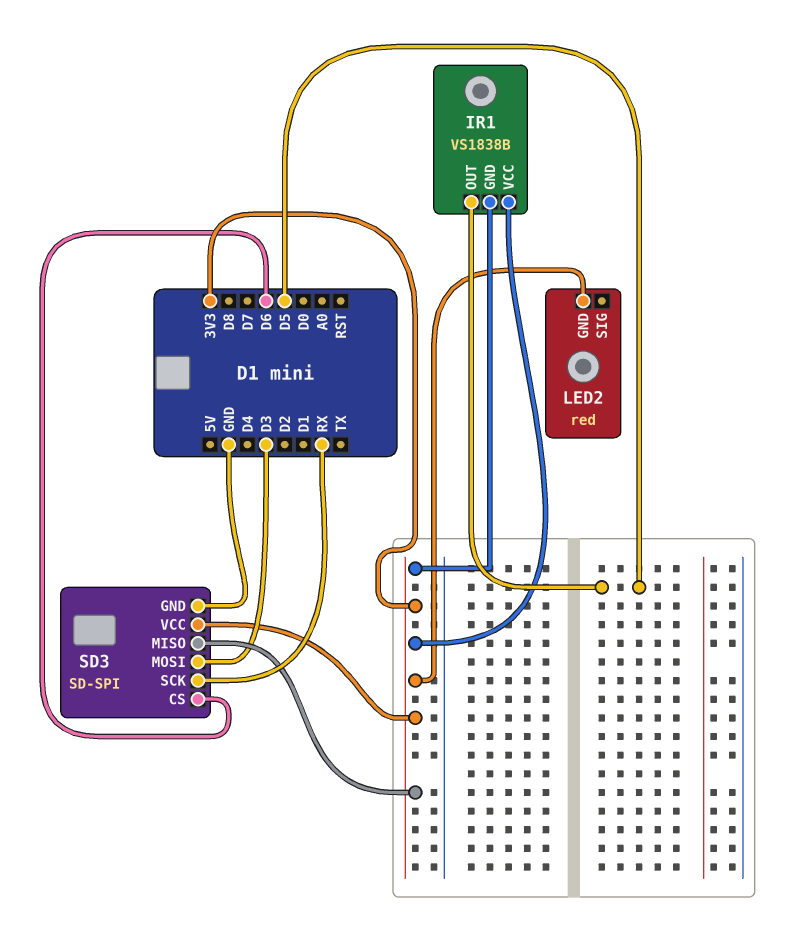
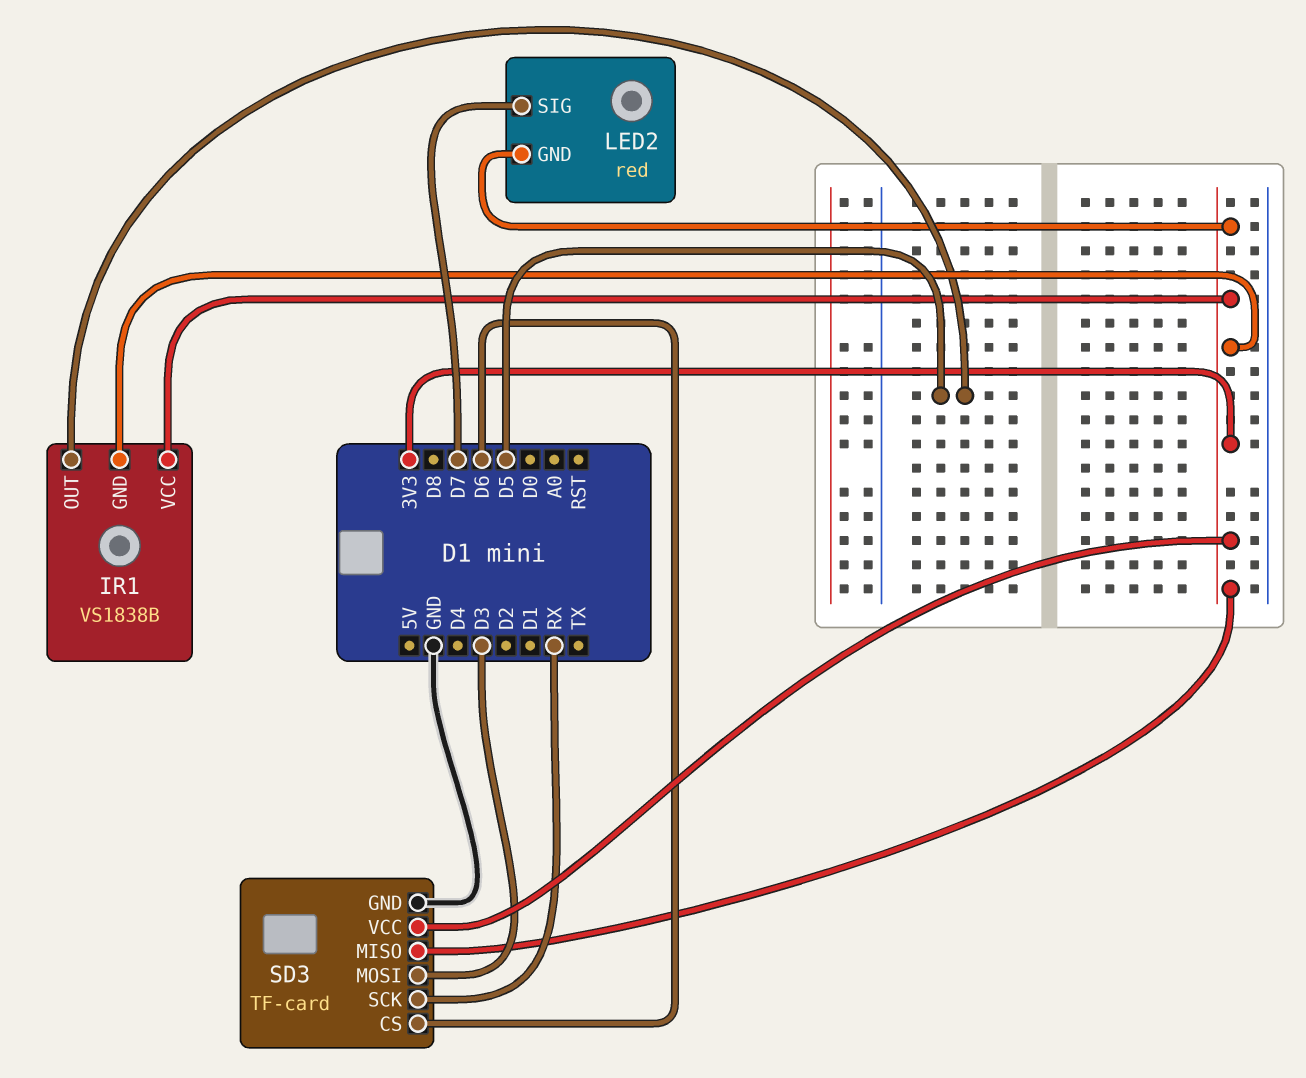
LED2 pin SIG: none -> D7
SD3: SD-SPI -> TF-card

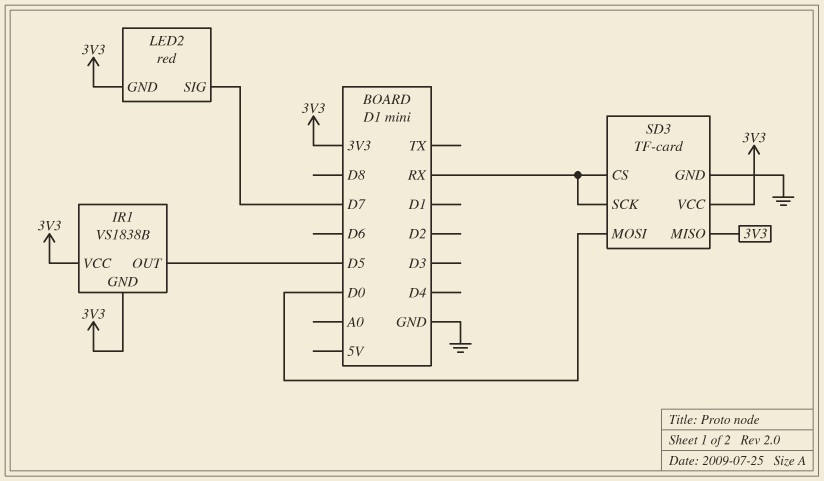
SD3 pin CS: D6 -> RX
SD3 pin MOSI: D3 -> D0

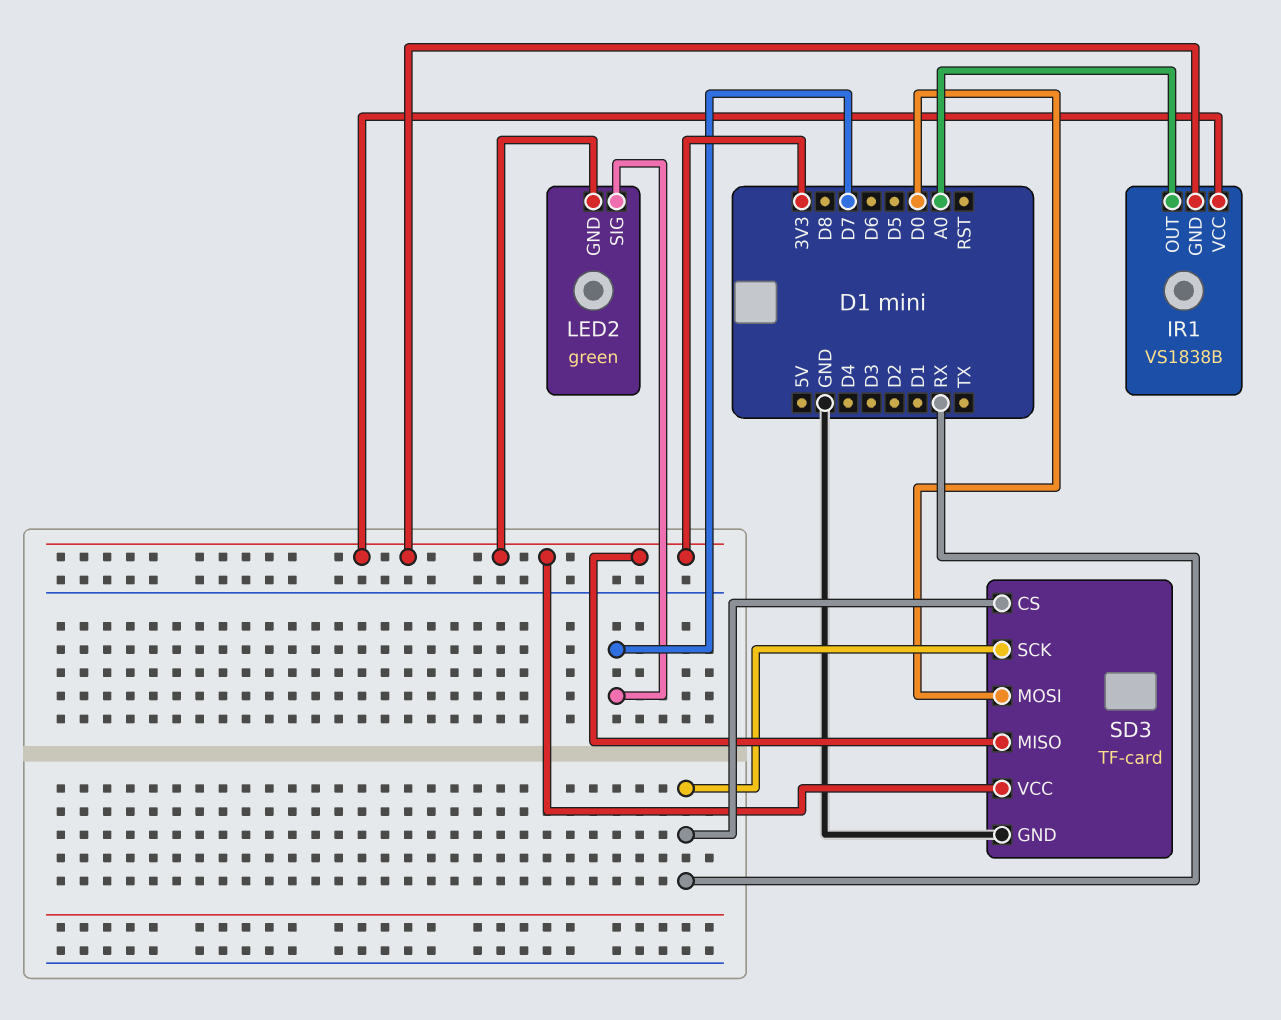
IR1 pin OUT: D5 -> A0
LED2: red -> green

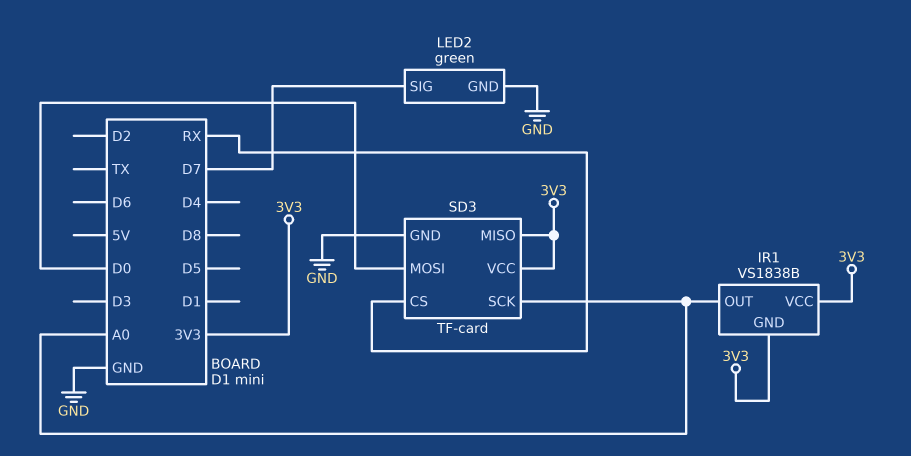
LED2 pin GND: 3V3 -> GND
SD3 pin SCK: RX -> A0

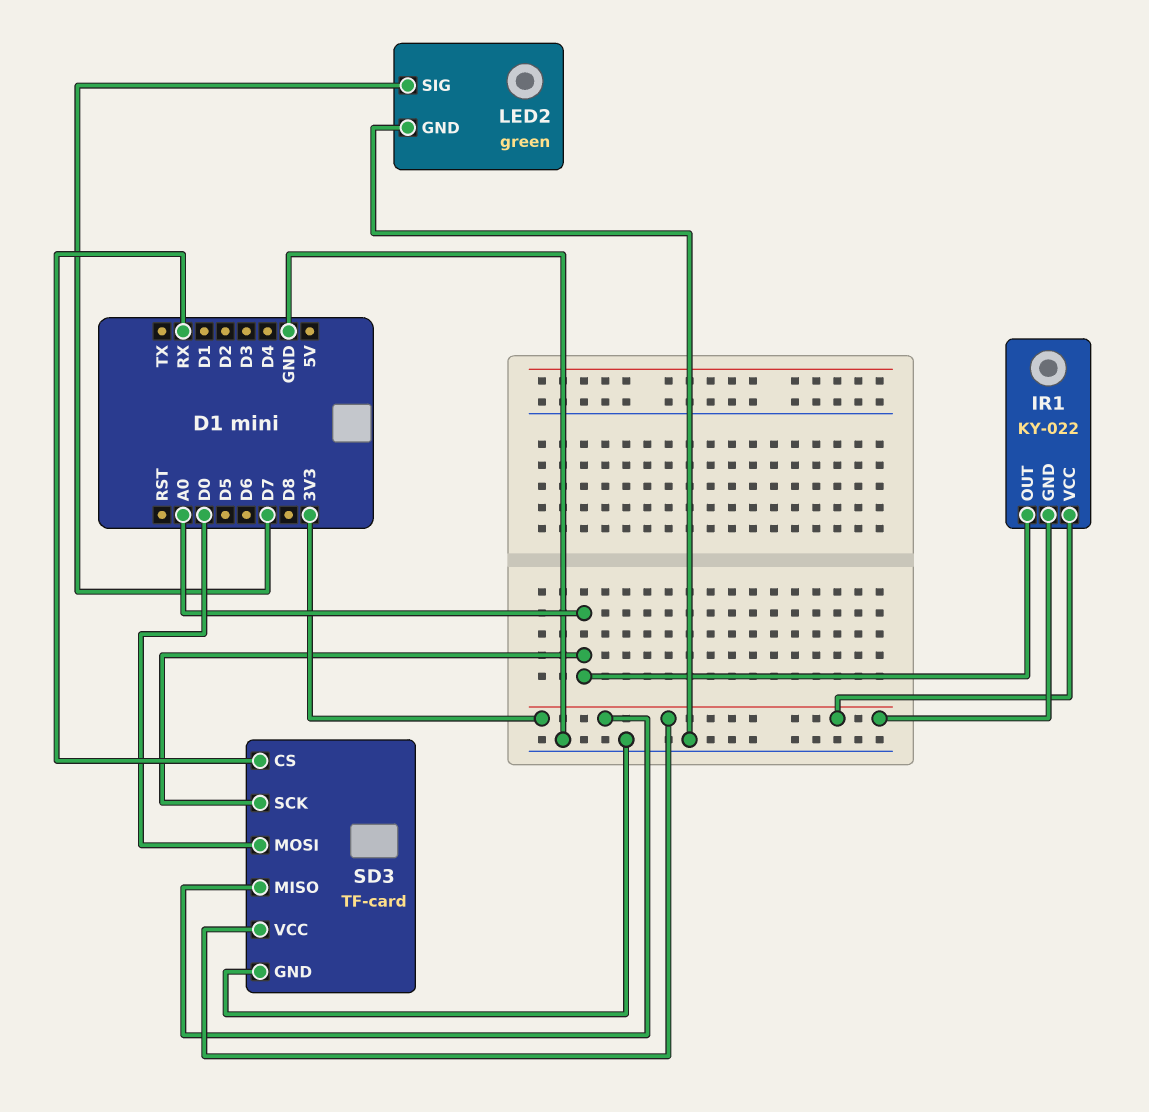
IR1: VS1838B -> KY-022

